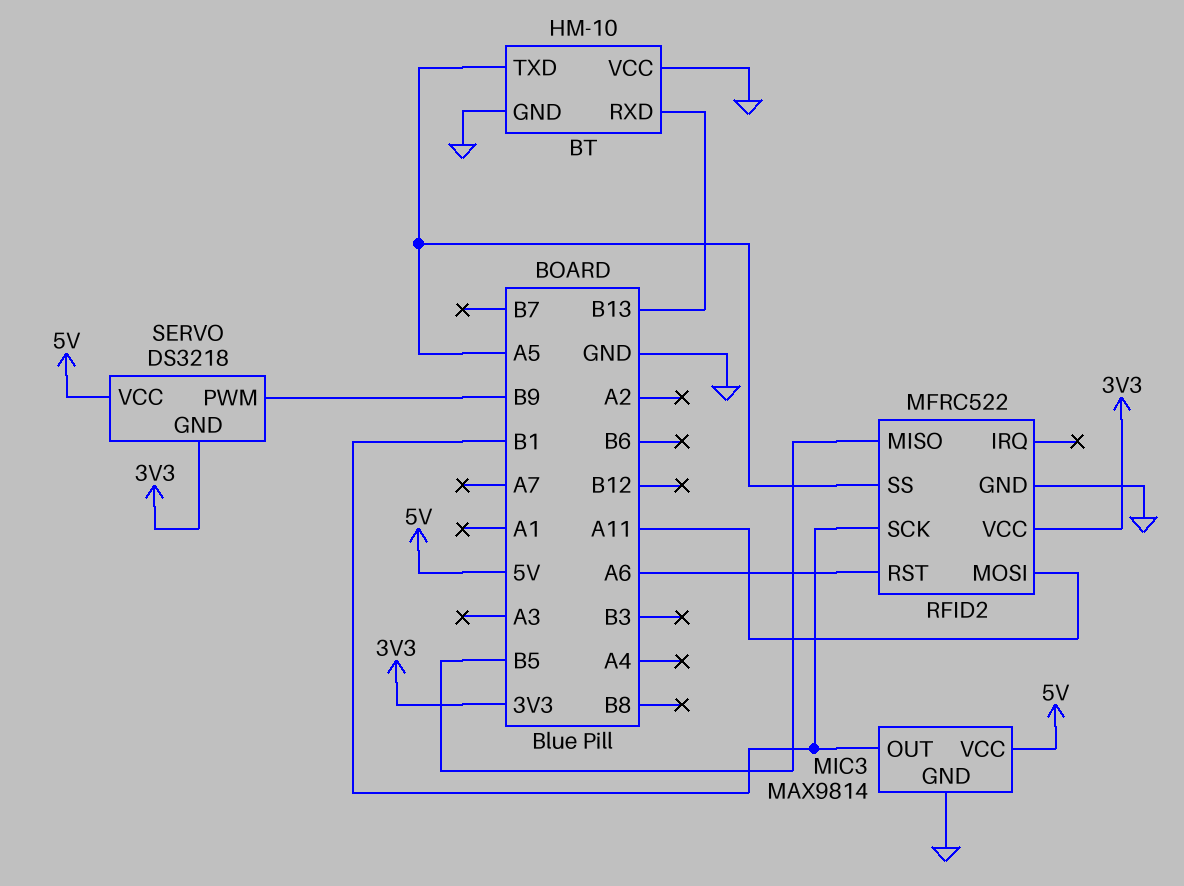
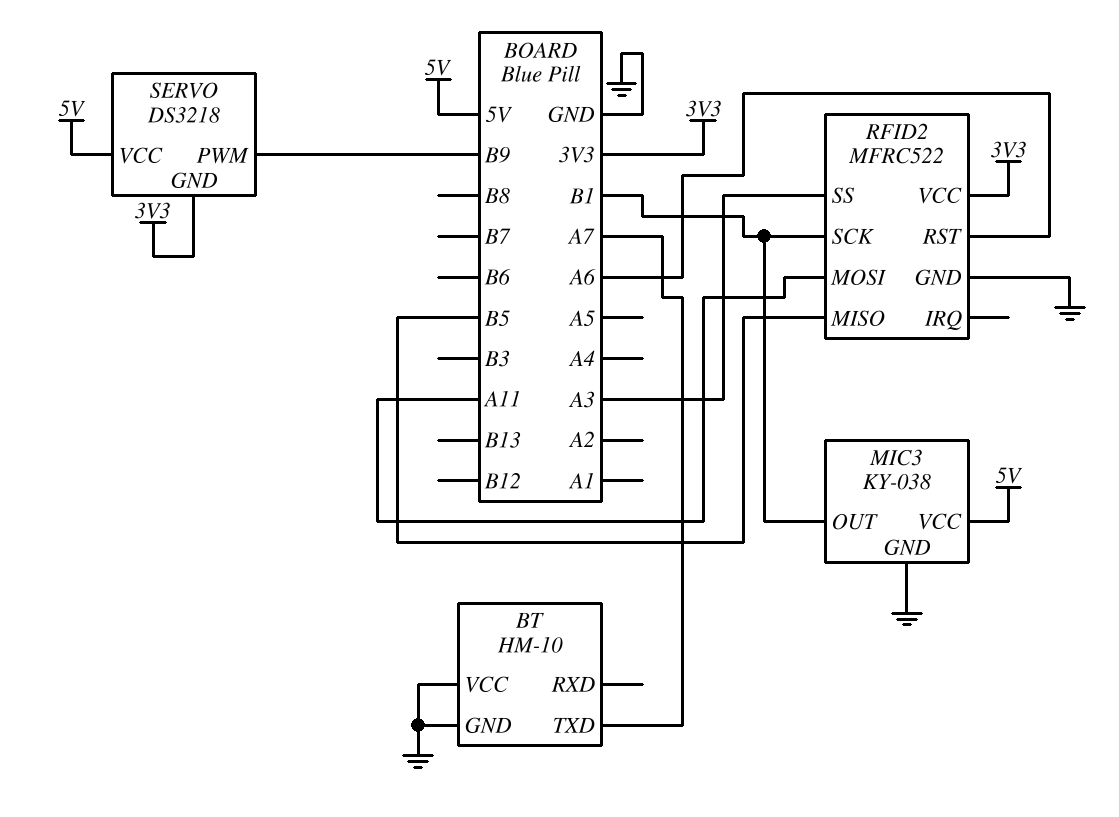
BT pin RXD: B13 -> none
BT pin TXD: A5 -> A7
MIC3: MAX9814 -> KY-038
RFID2 pin SS: A5 -> A3

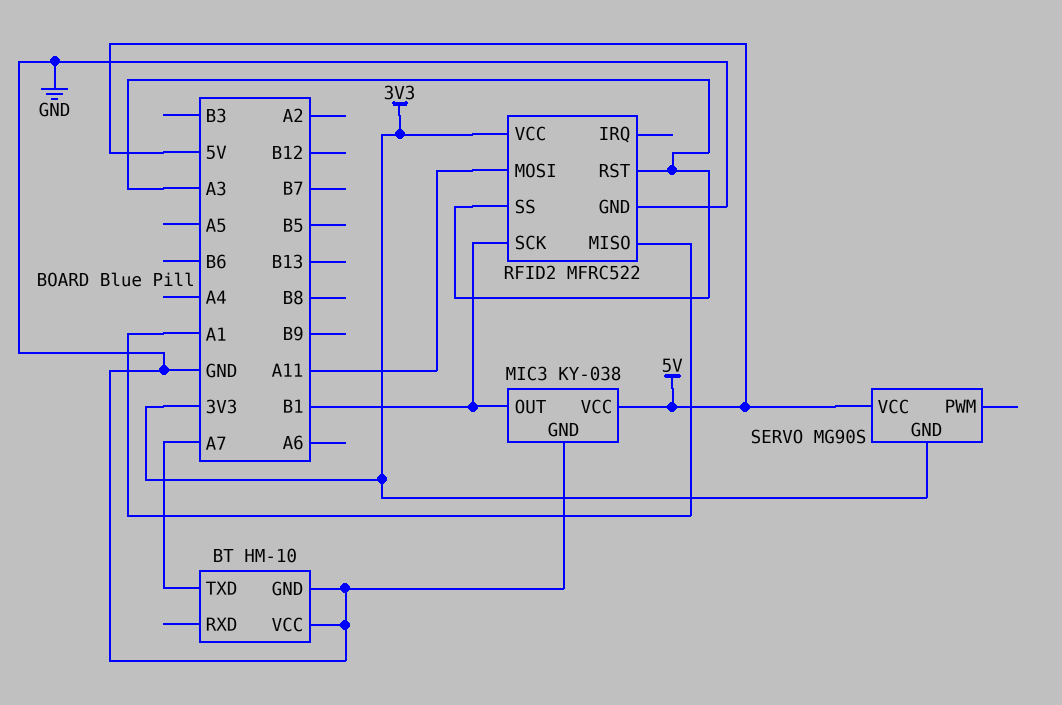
RFID2 pin MISO: B5 -> A1
RFID2 pin RST: A6 -> A3
SERVO: DS3218 -> MG90S
SERVO pin PWM: B9 -> none

